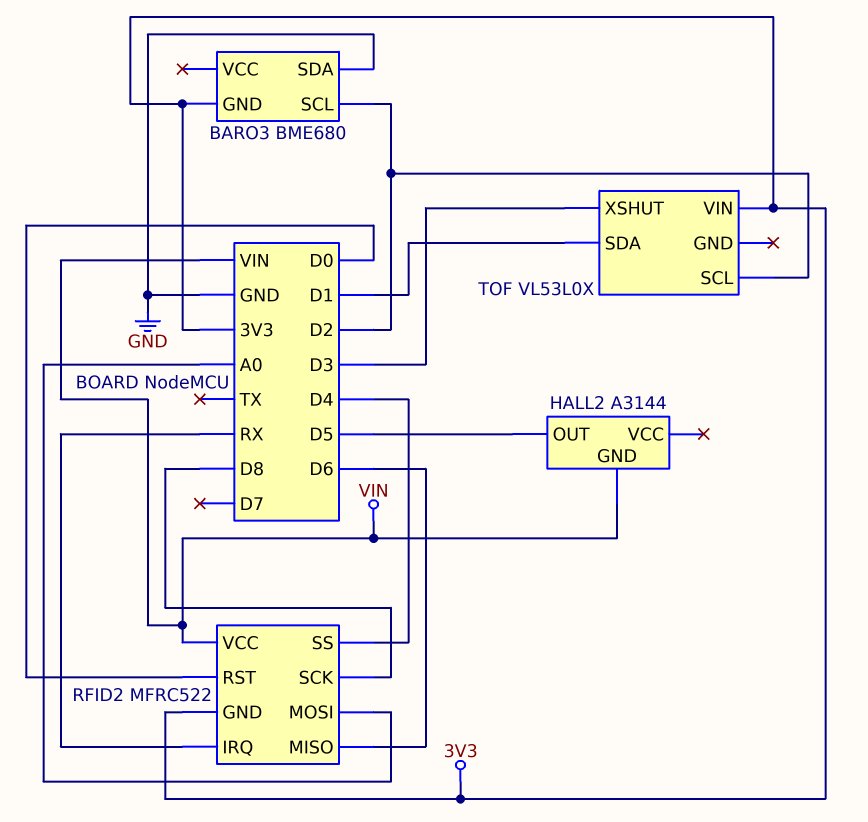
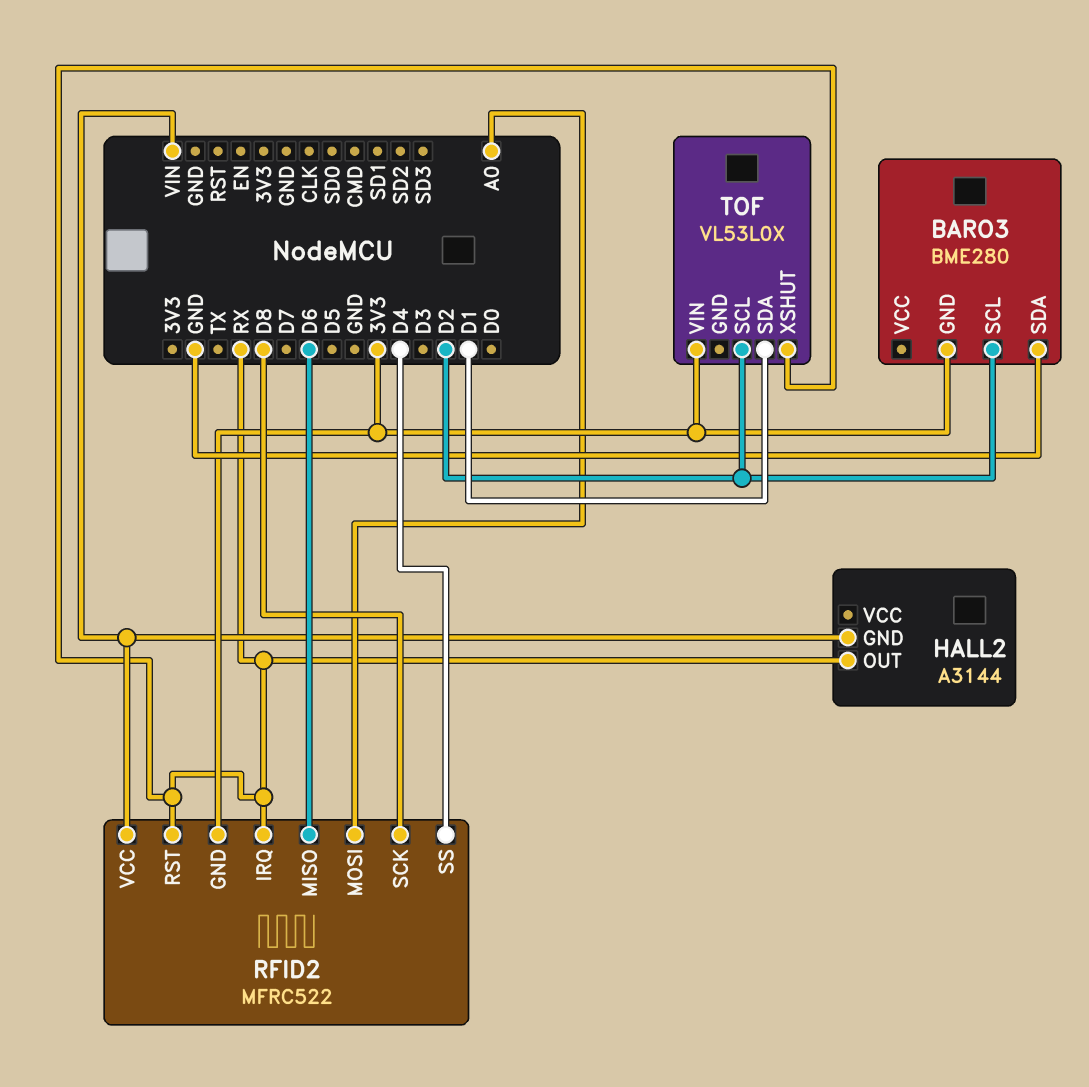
BARO3: BME680 -> BME280
HALL2 pin OUT: D5 -> RX
RFID2 pin RST: D0 -> RX
TOF pin XSHUT: D3 -> RX

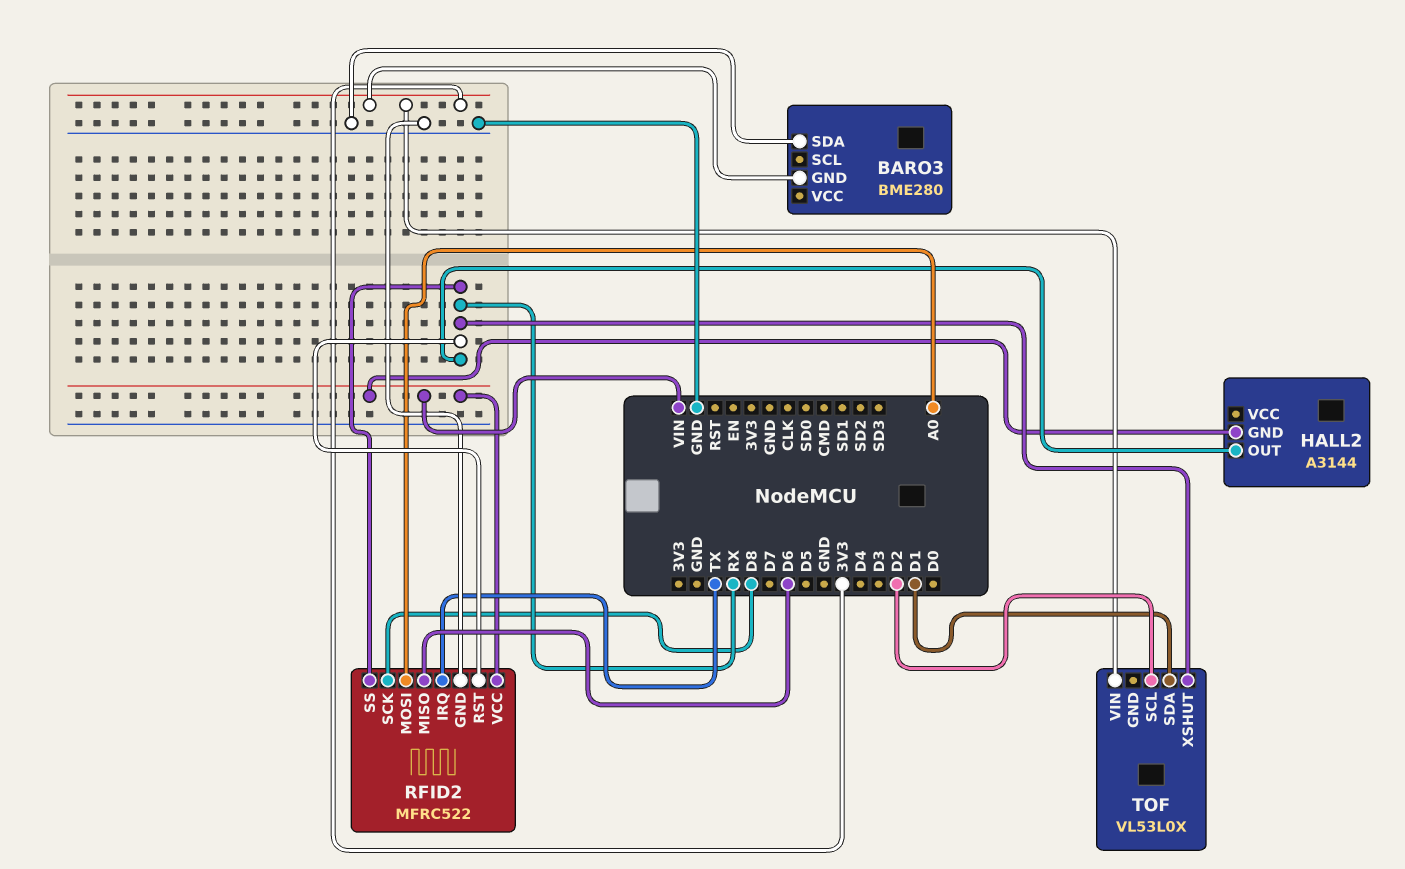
BARO3 pin SCL: D2 -> none
RFID2 pin GND: 3V3 -> GND
RFID2 pin IRQ: RX -> TX
RFID2 pin SS: D4 -> RX

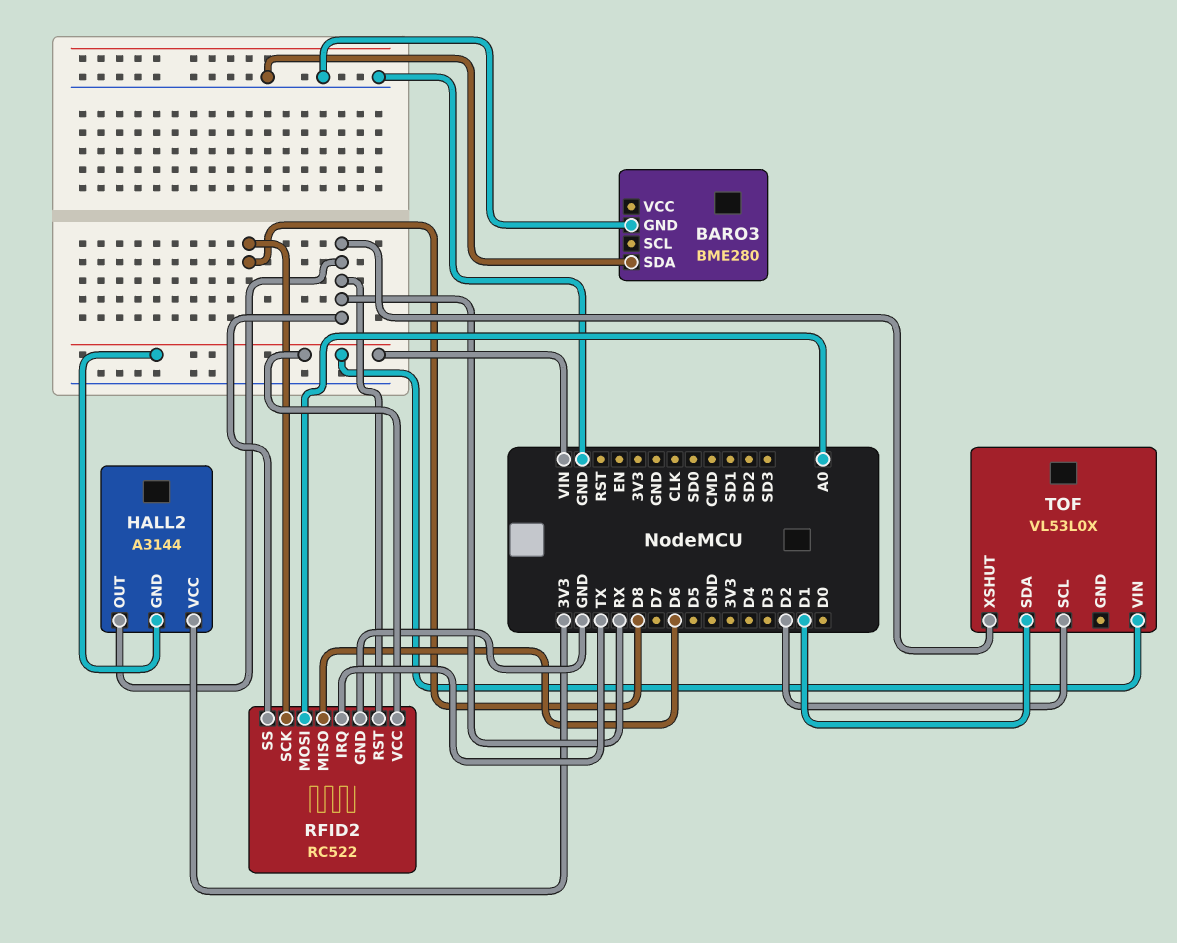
BARO3 pin GND: 3V3 -> GND
HALL2 pin VCC: none -> 3V3
RFID2: MFRC522 -> RC522
TOF pin VIN: 3V3 -> VIN

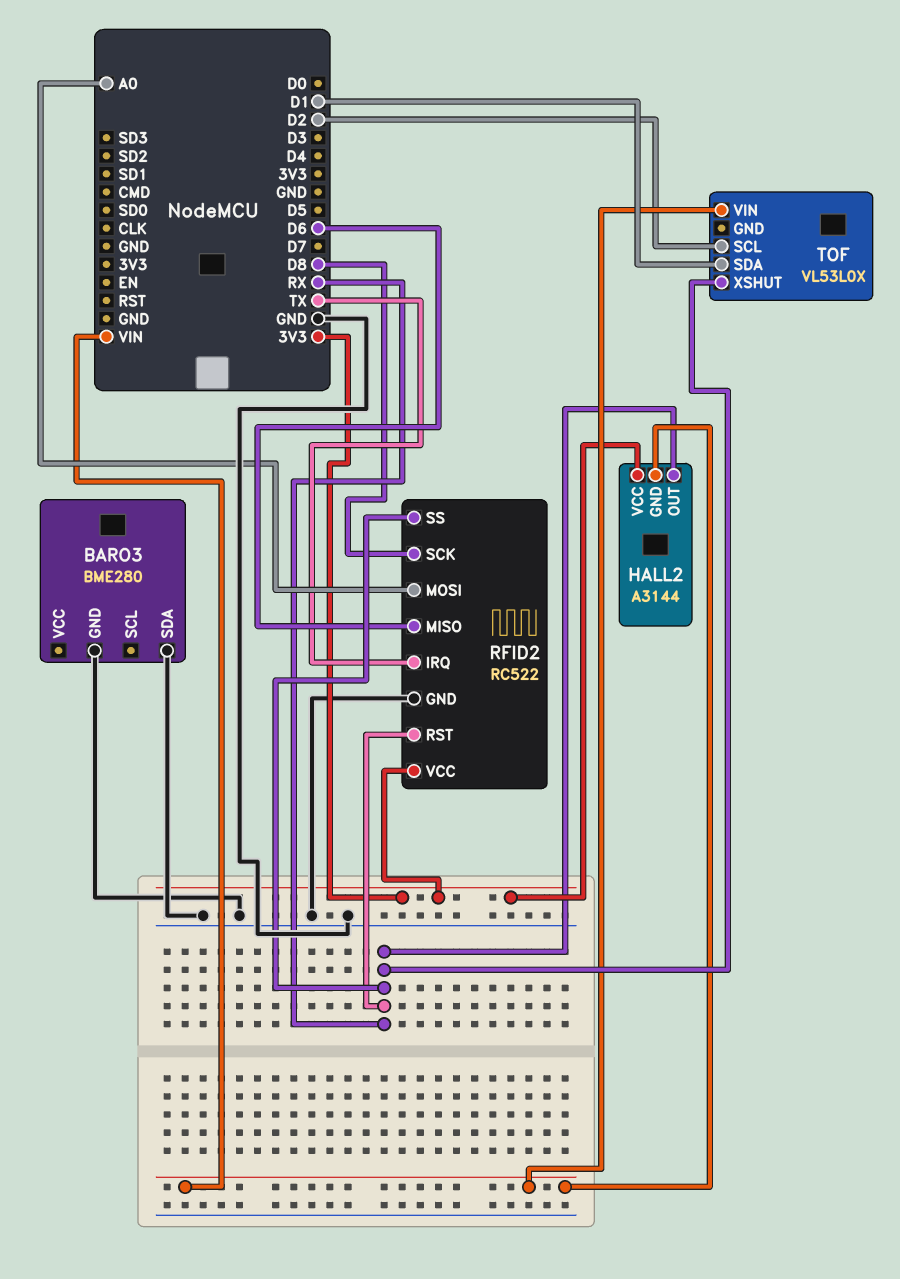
RFID2 pin VCC: VIN -> 3V3

